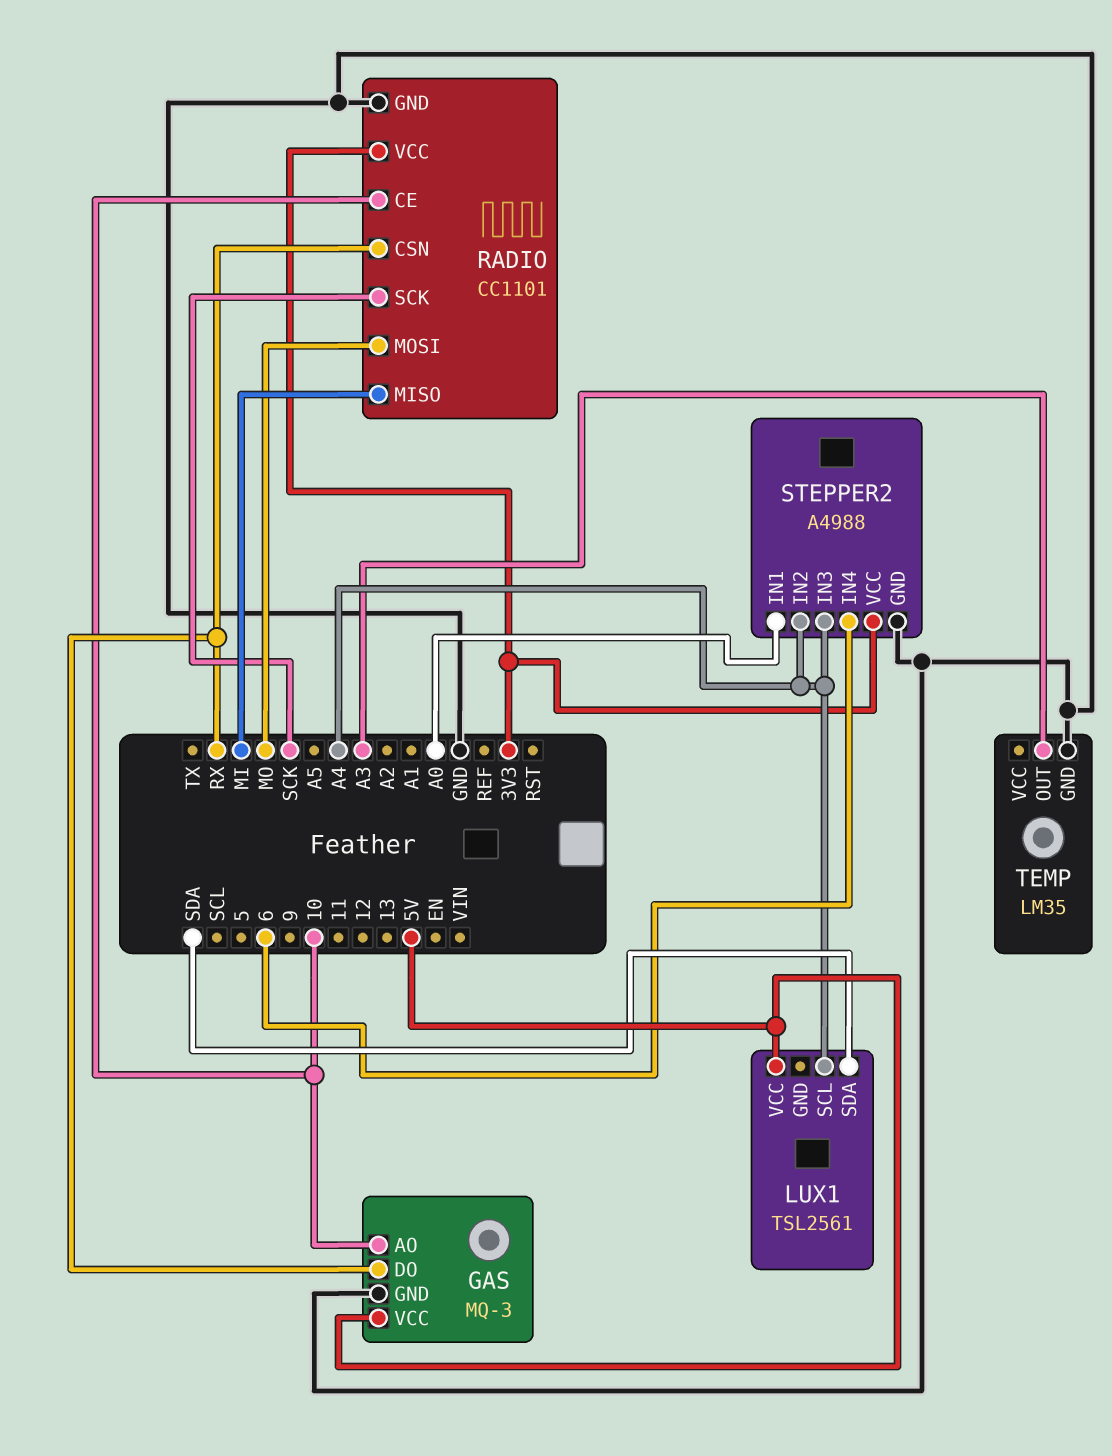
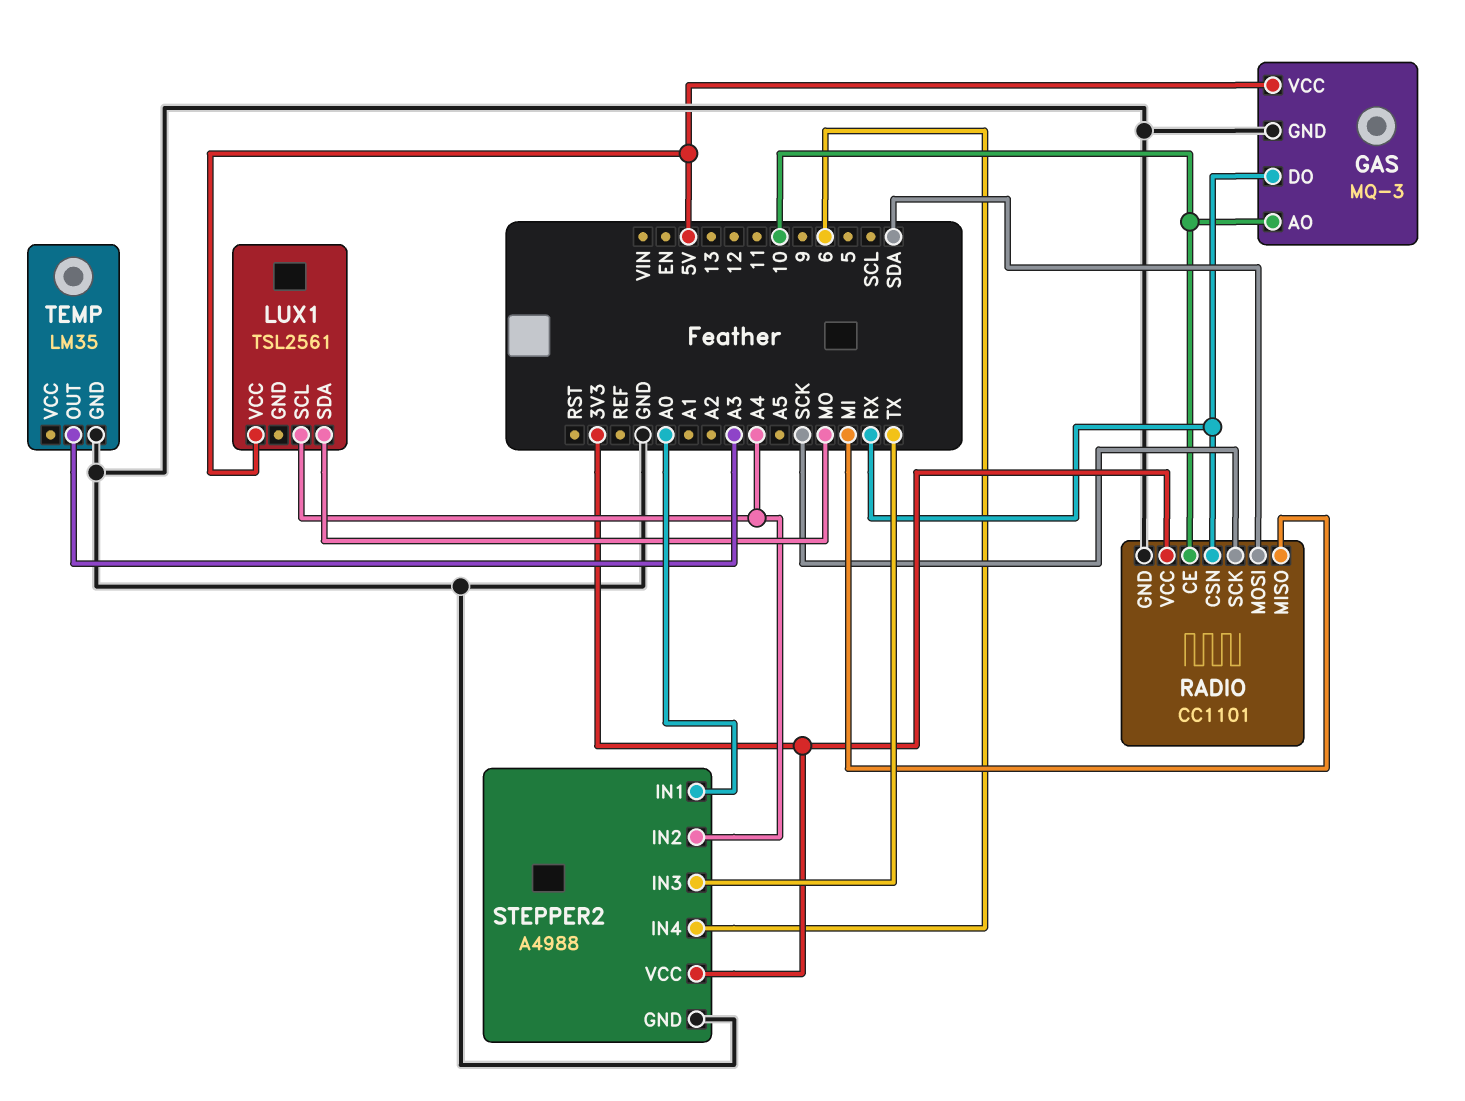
LUX1 pin SDA: SDA -> MO
RADIO pin MOSI: MO -> SDA
STEPPER2 pin IN3: A4 -> TX

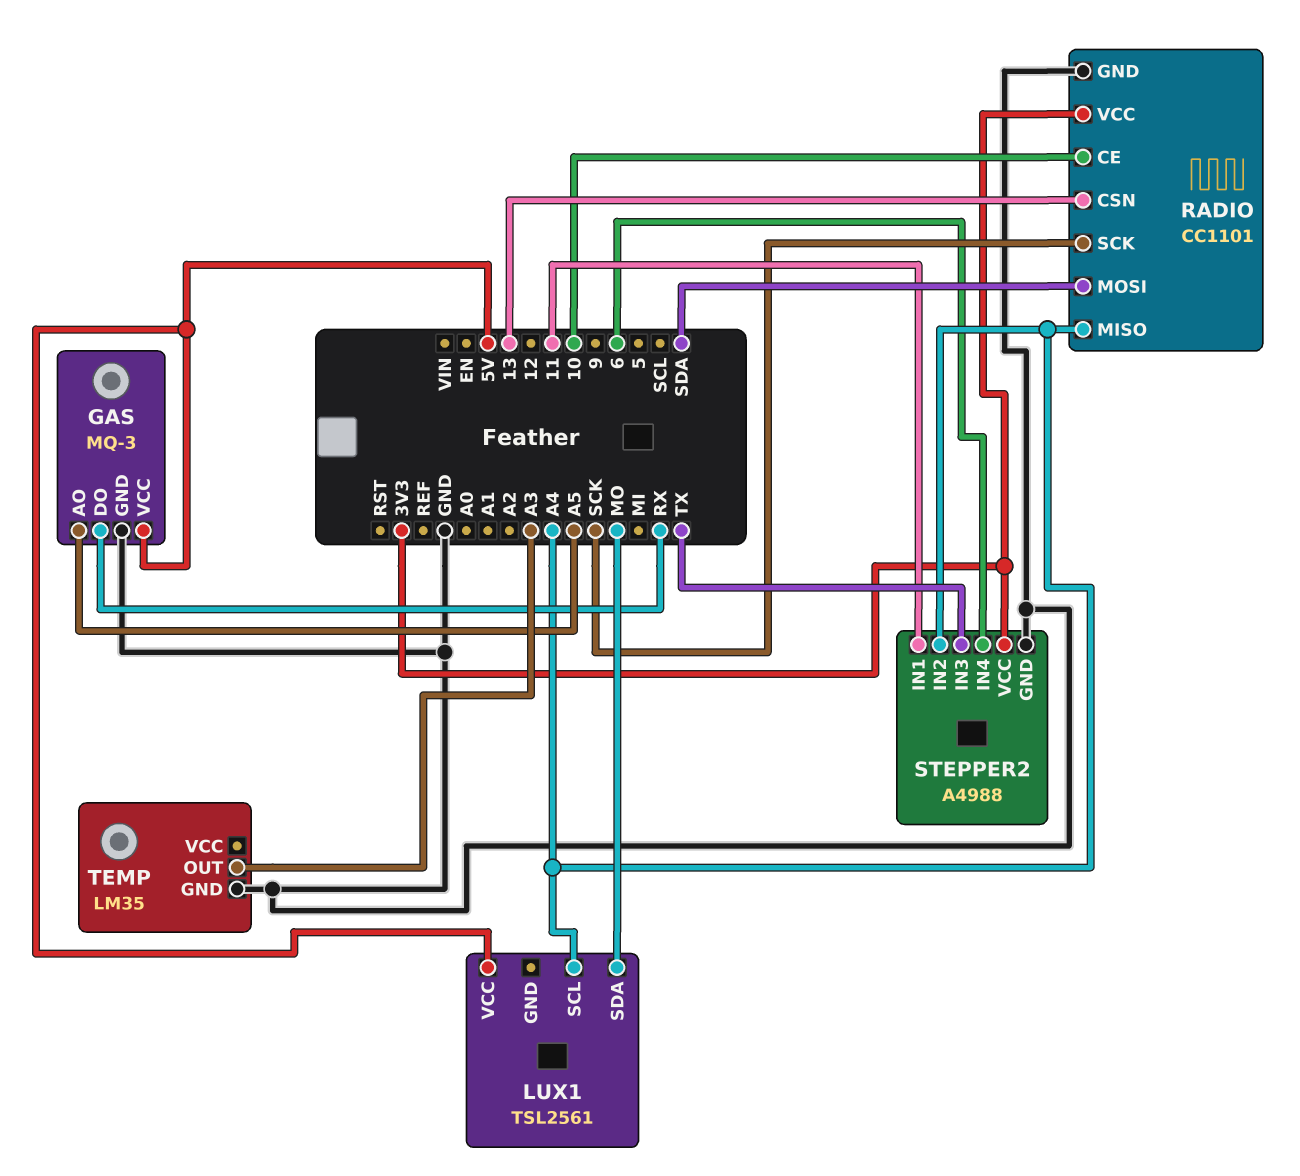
GAS pin AO: 10 -> A5
RADIO pin CSN: RX -> 13
RADIO pin MISO: MI -> A4
STEPPER2 pin IN1: A0 -> 11

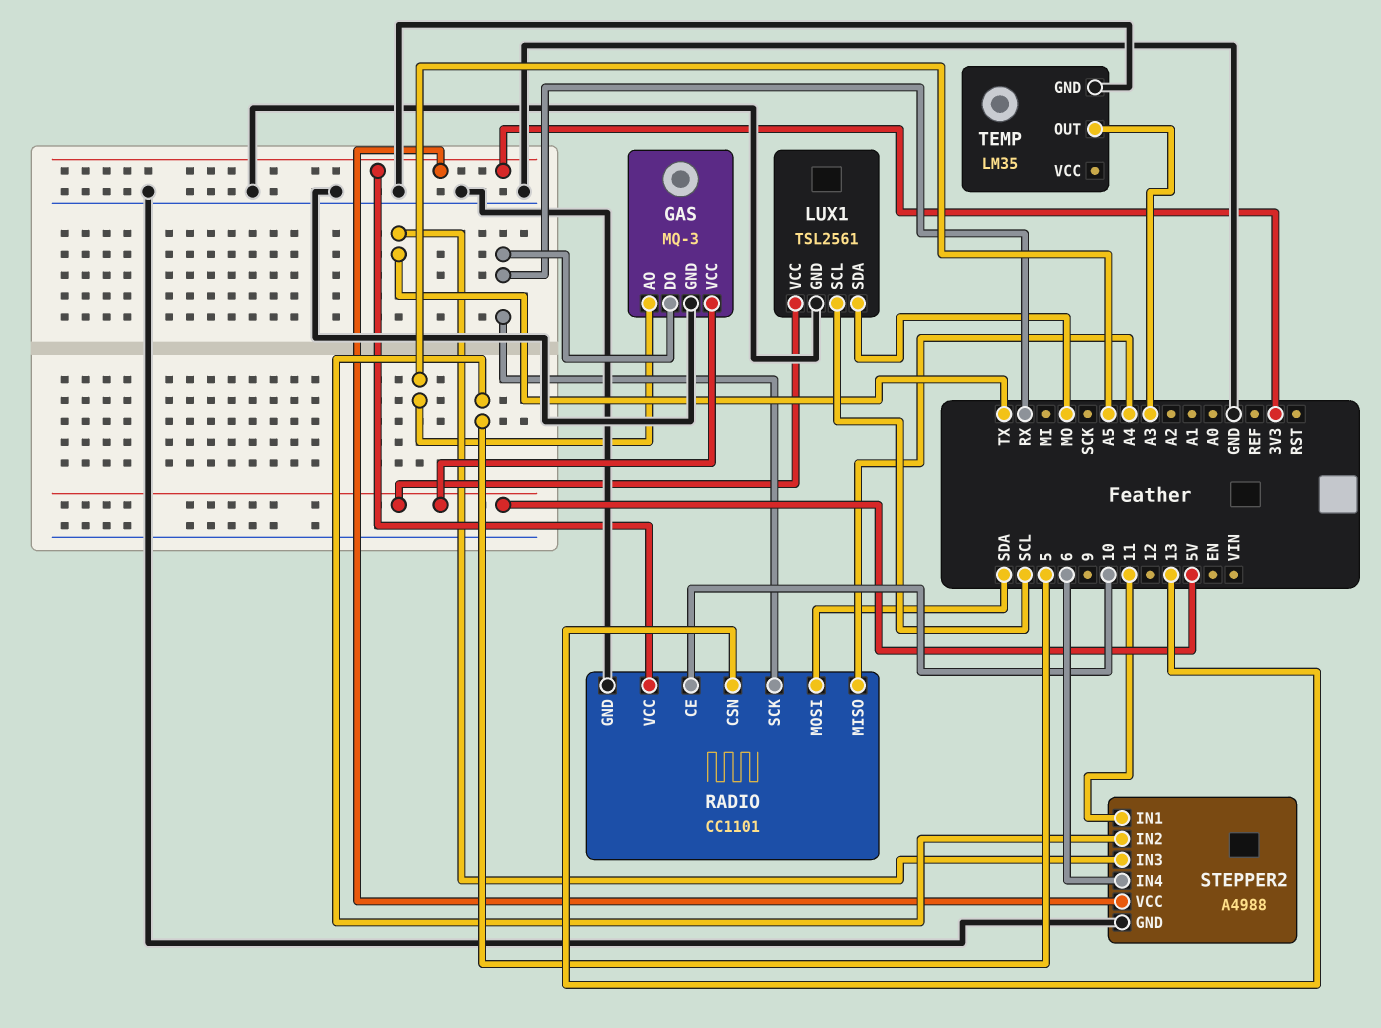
LUX1 pin GND: none -> GND
LUX1 pin SCL: A4 -> SCL
RADIO pin SCK: SCK -> RX
STEPPER2 pin IN2: A4 -> 5

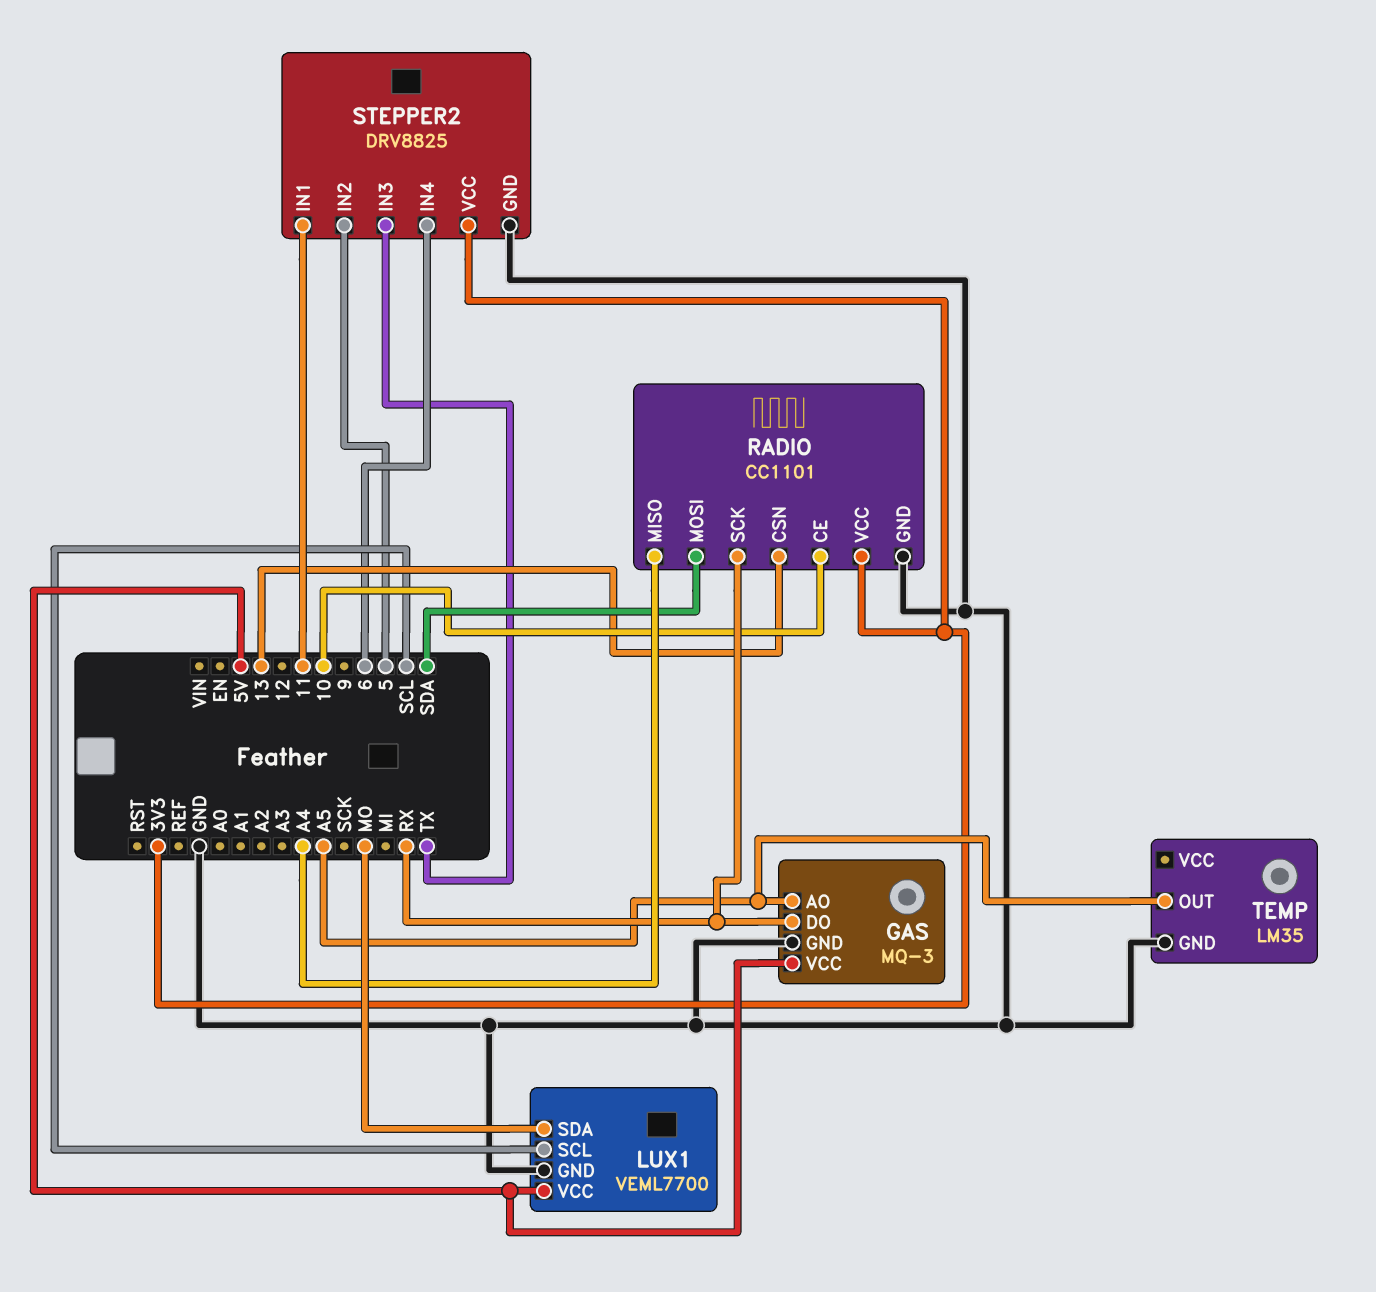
LUX1: TSL2561 -> VEML7700
STEPPER2: A4988 -> DRV8825
TEMP pin OUT: A3 -> A5

